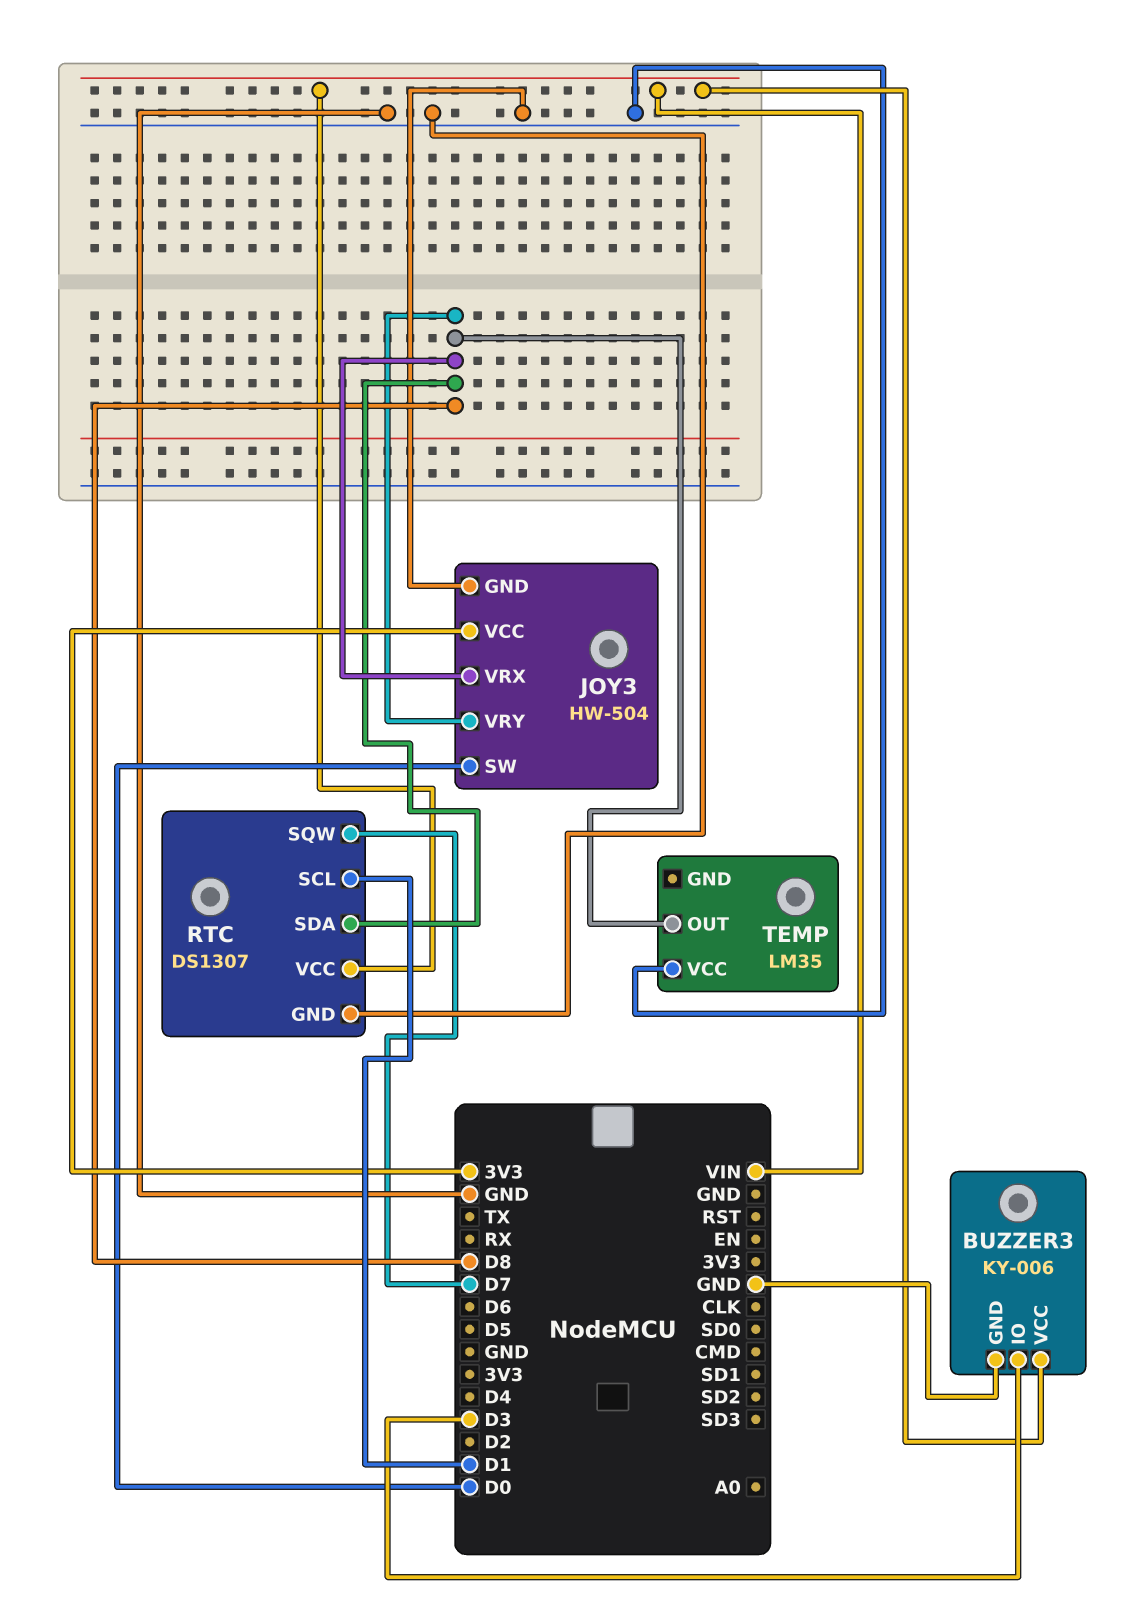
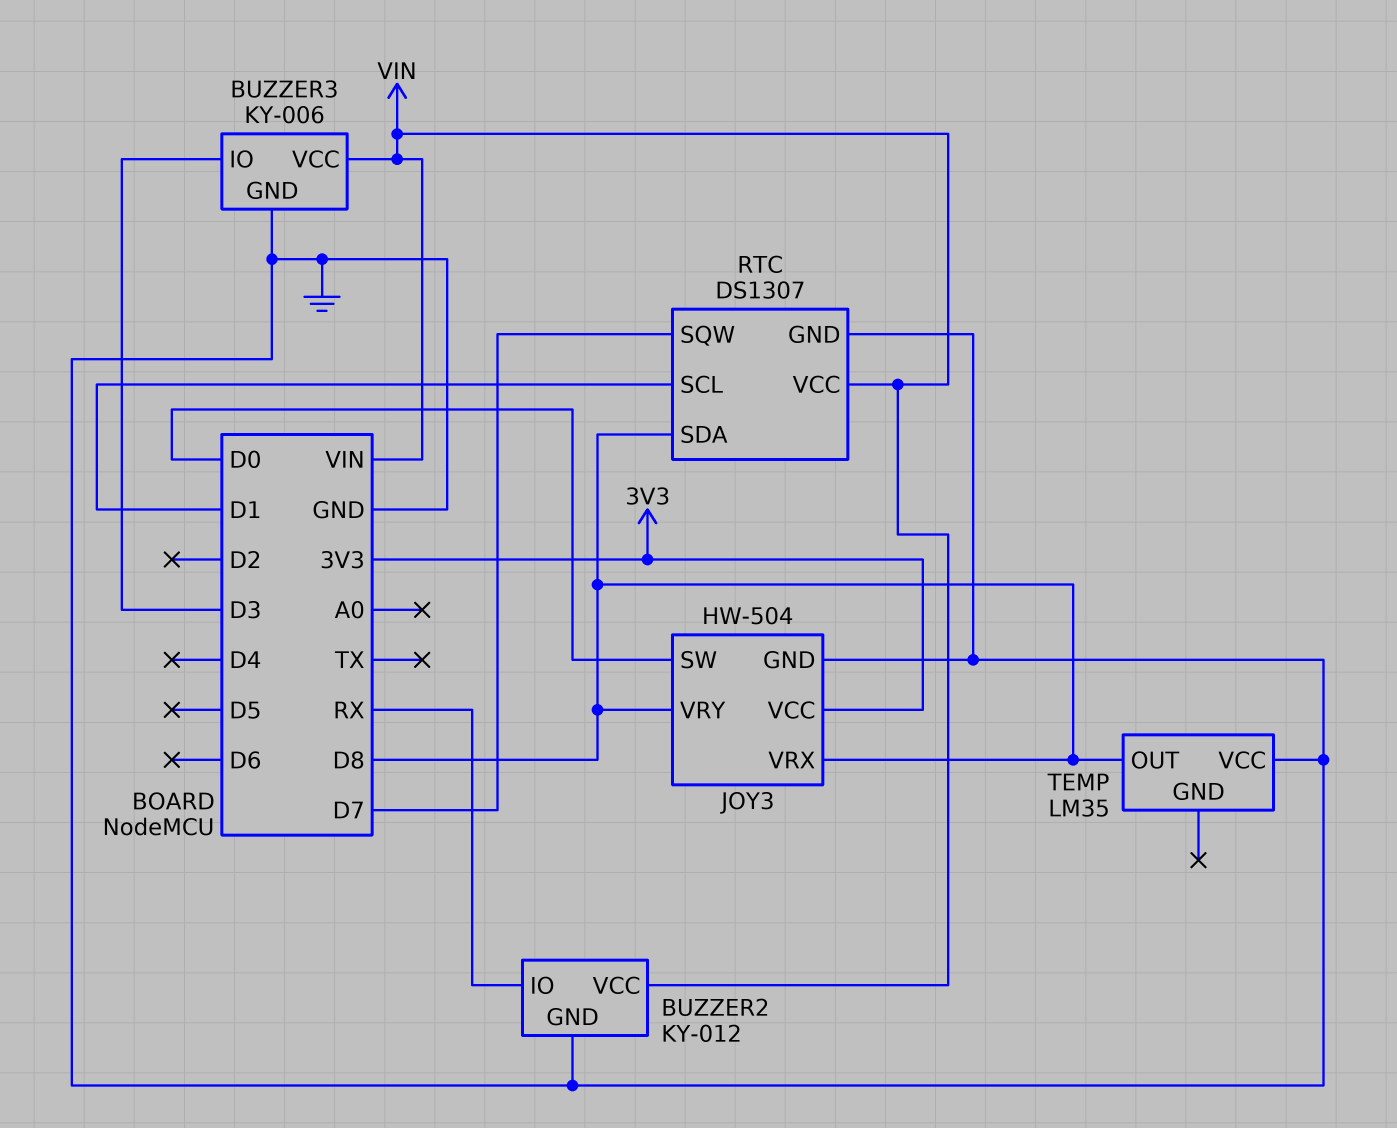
BUZZER2: none -> KY-012
BUZZER2 pin GND: none -> GND
BUZZER2 pin IO: none -> RX
BUZZER2 pin VCC: none -> VIN

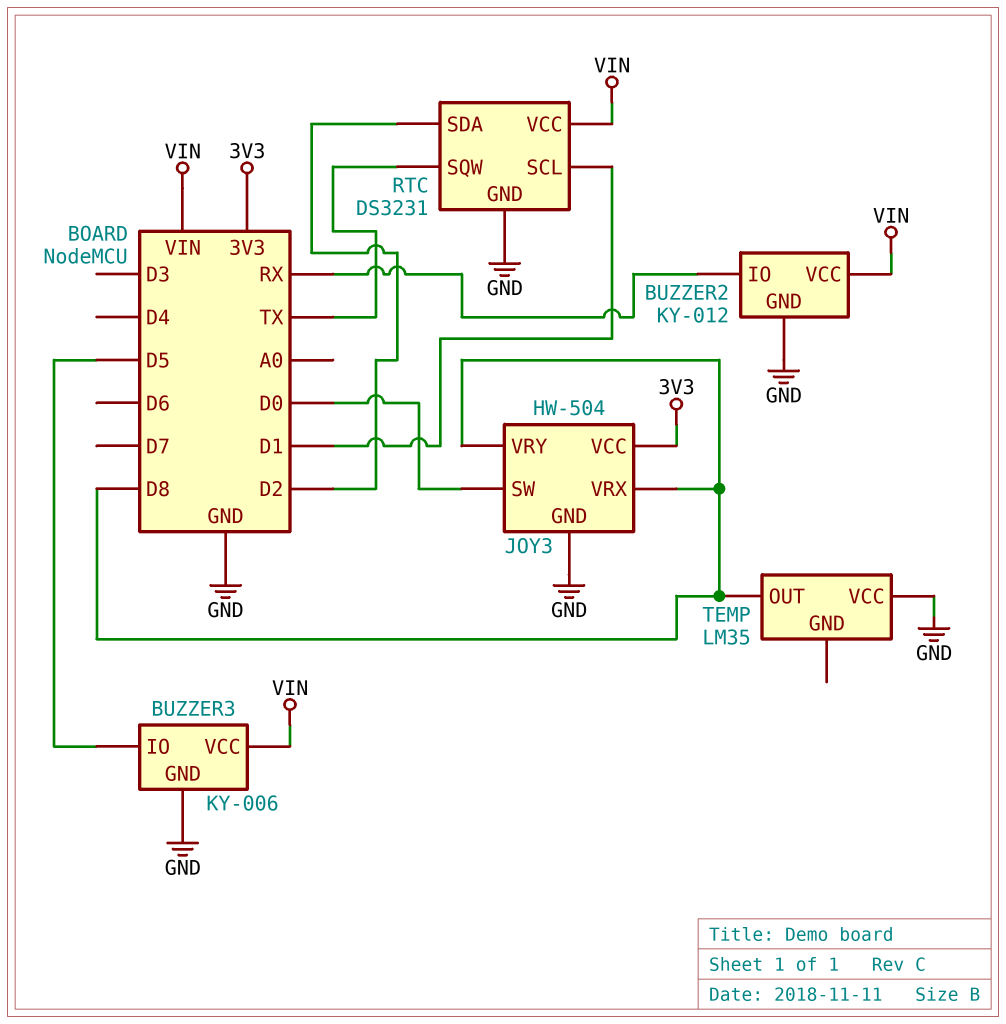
BUZZER3 pin IO: D3 -> D5
RTC: DS1307 -> DS3231
RTC pin SDA: D8 -> D2
RTC pin SQW: D7 -> TX

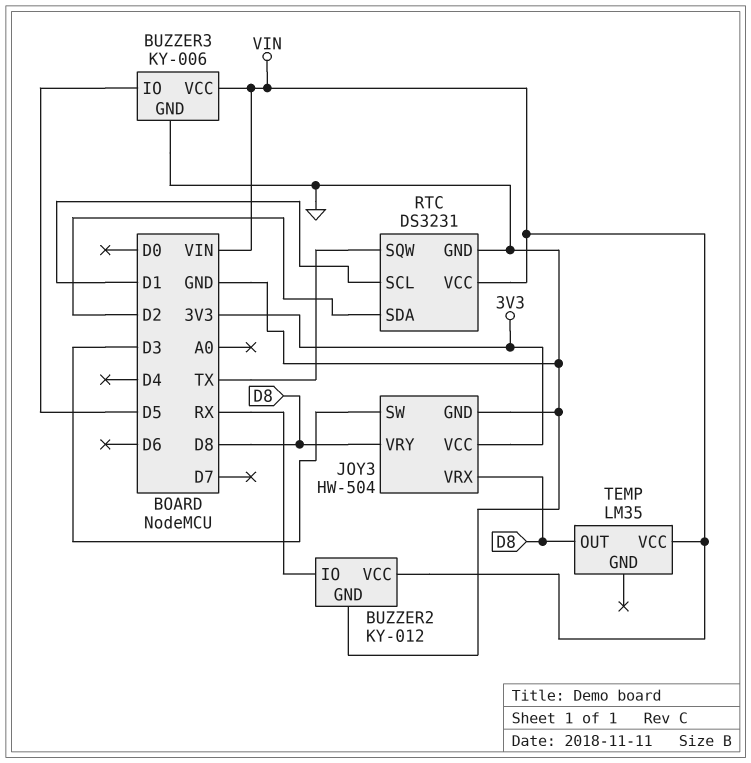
JOY3 pin SW: D0 -> D3
TEMP pin VCC: GND -> VIN

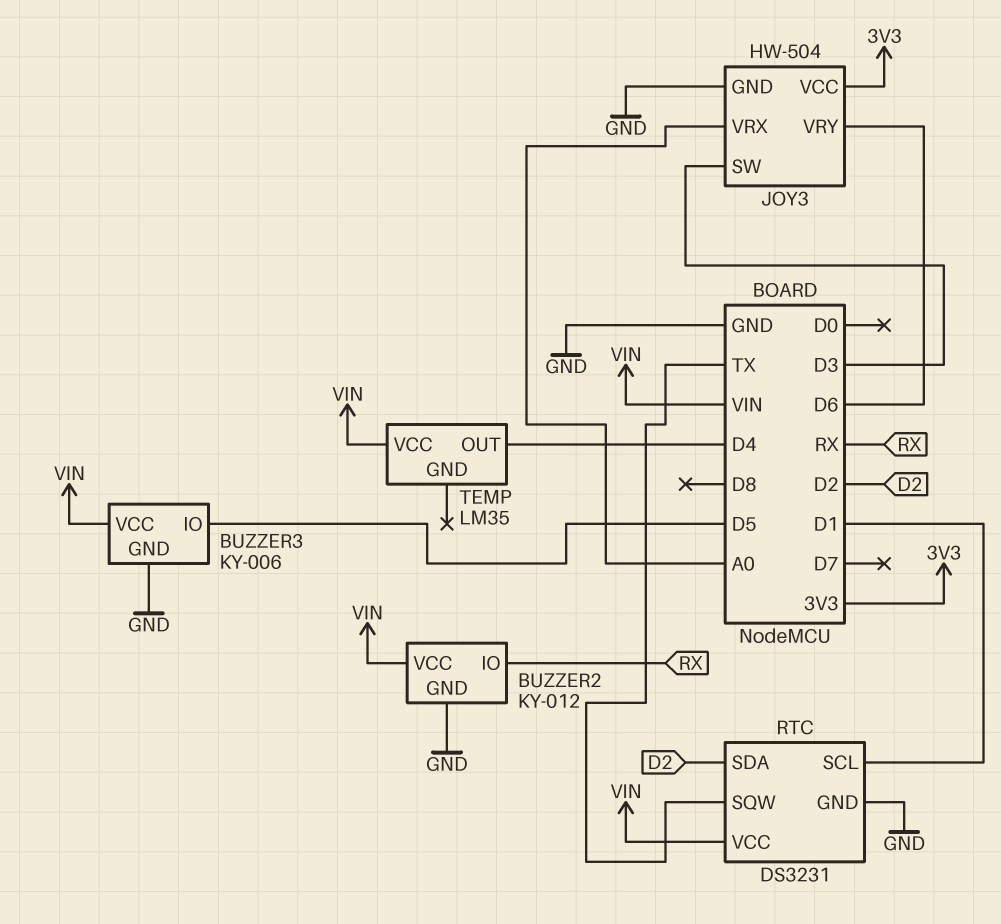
JOY3 pin VRX: D8 -> A0
JOY3 pin VRY: D8 -> D6
TEMP pin OUT: D8 -> D4

